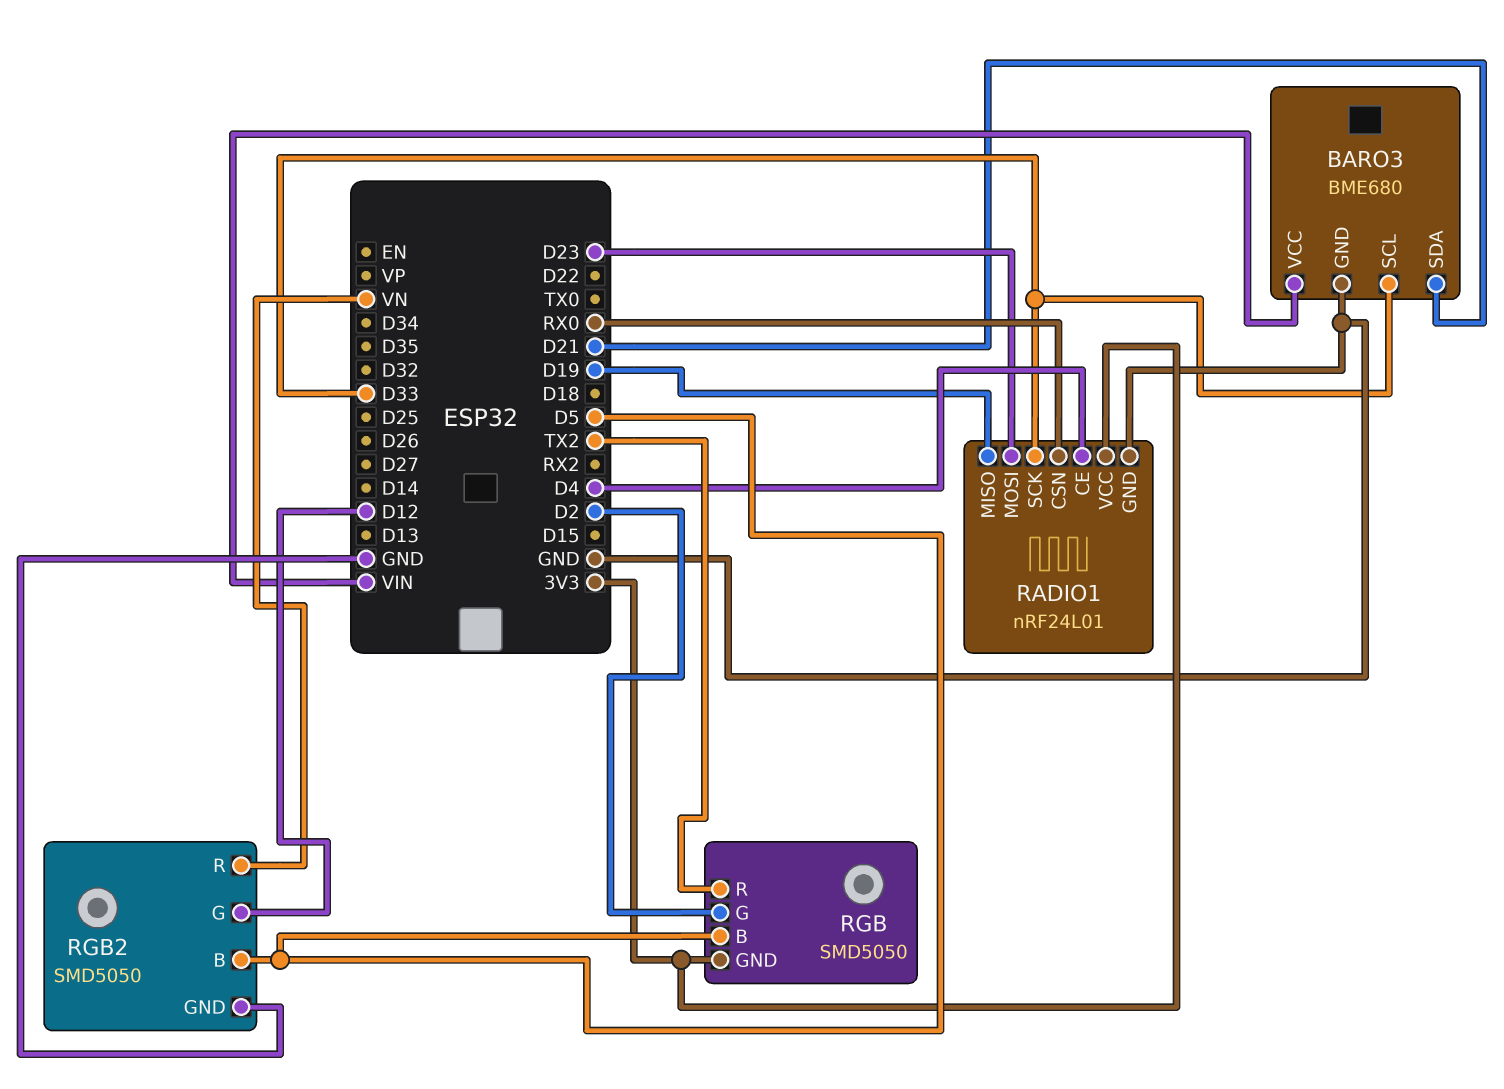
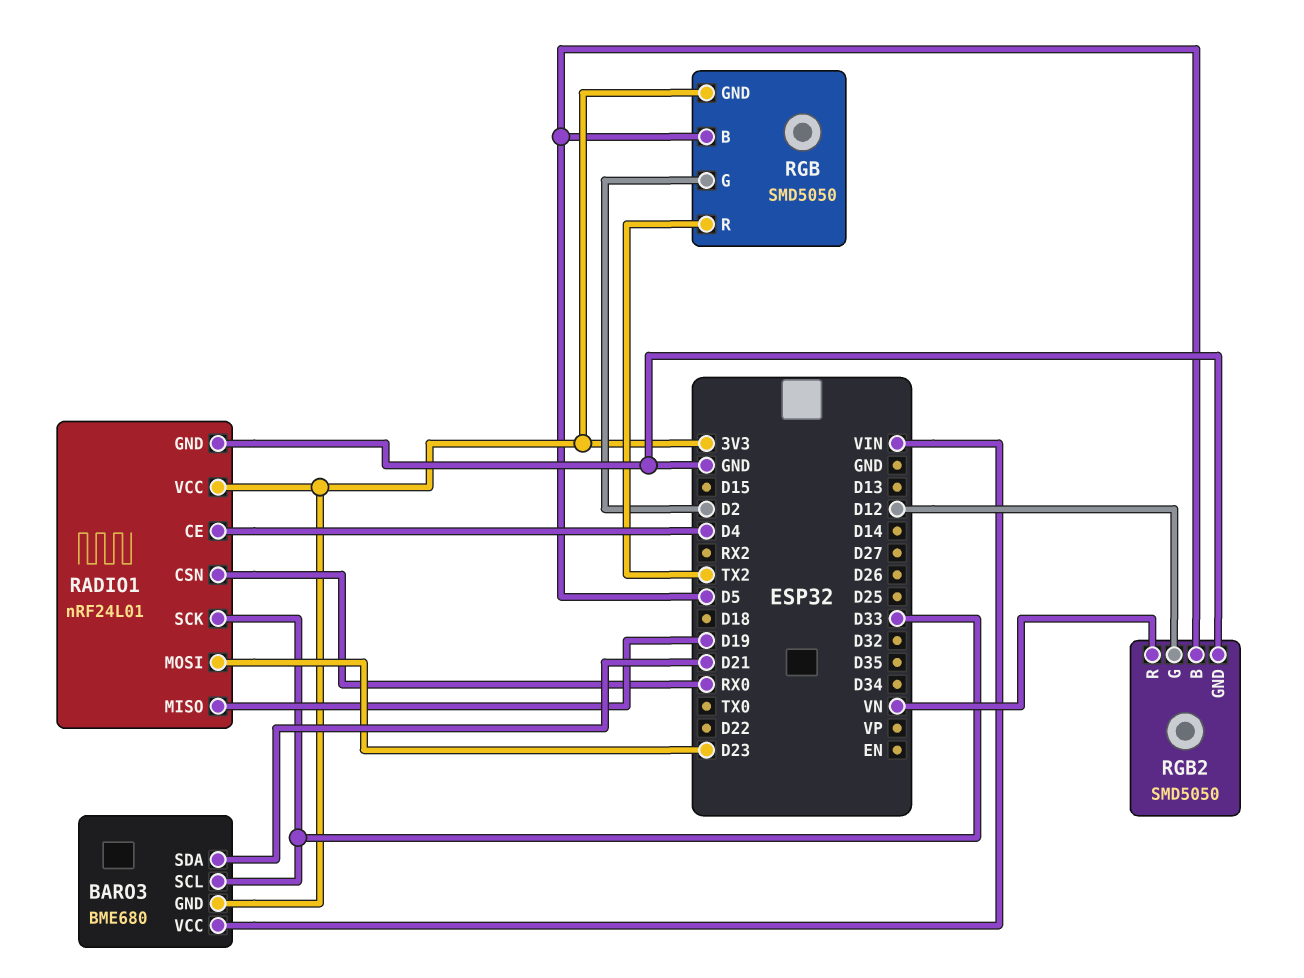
BARO3 pin GND: GND -> 3V3

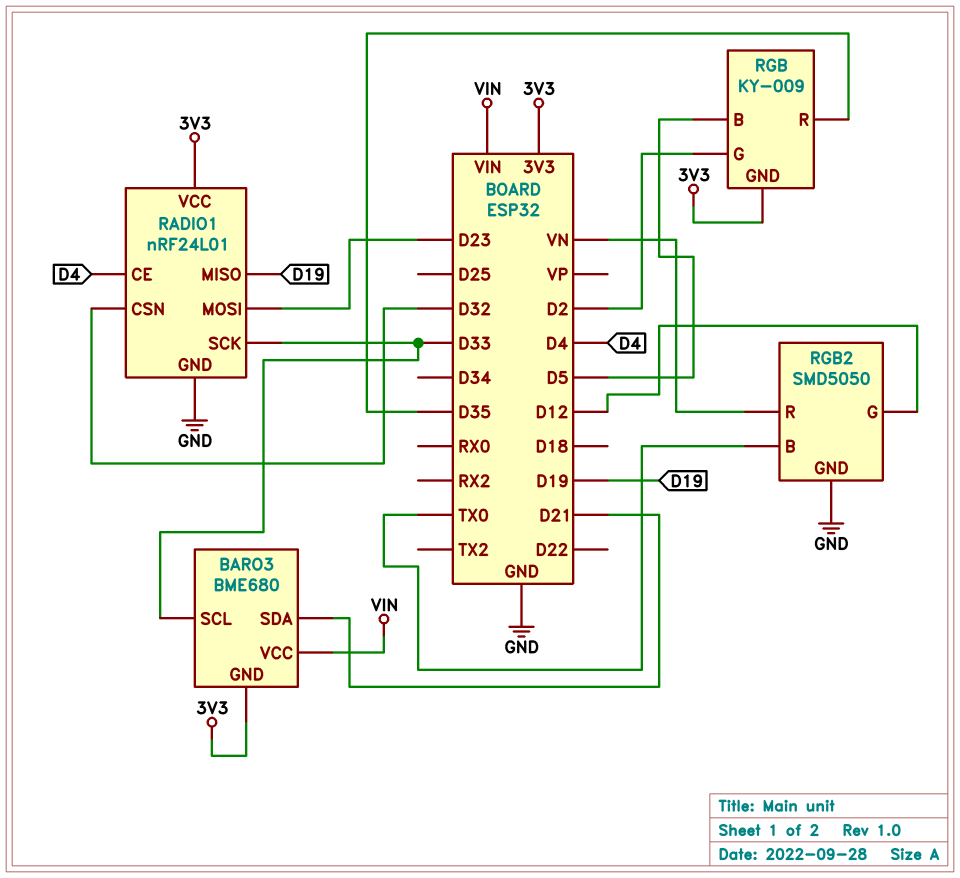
RADIO1 pin CSN: RX0 -> D32
RGB: SMD5050 -> KY-009
RGB pin R: TX2 -> D35
RGB2 pin B: D5 -> TX0

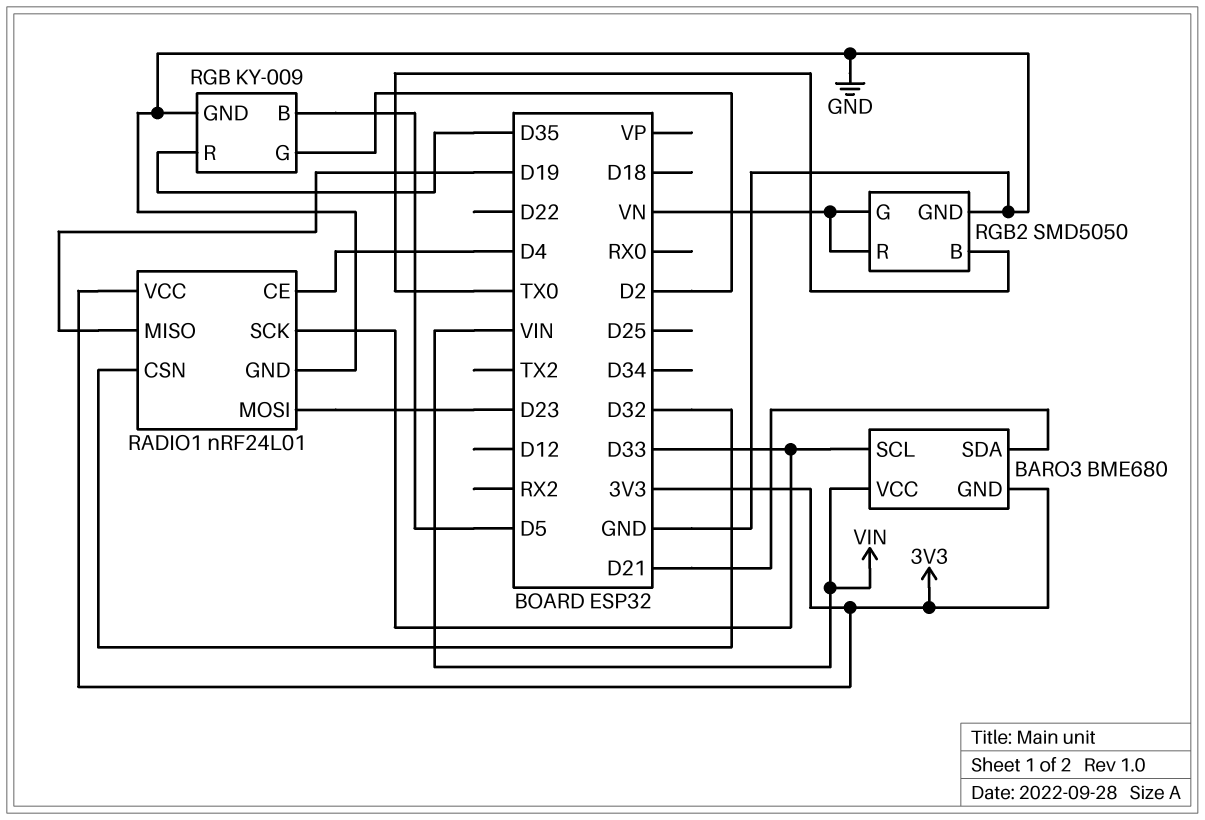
RGB pin GND: 3V3 -> GND
RGB2 pin G: D12 -> VN

